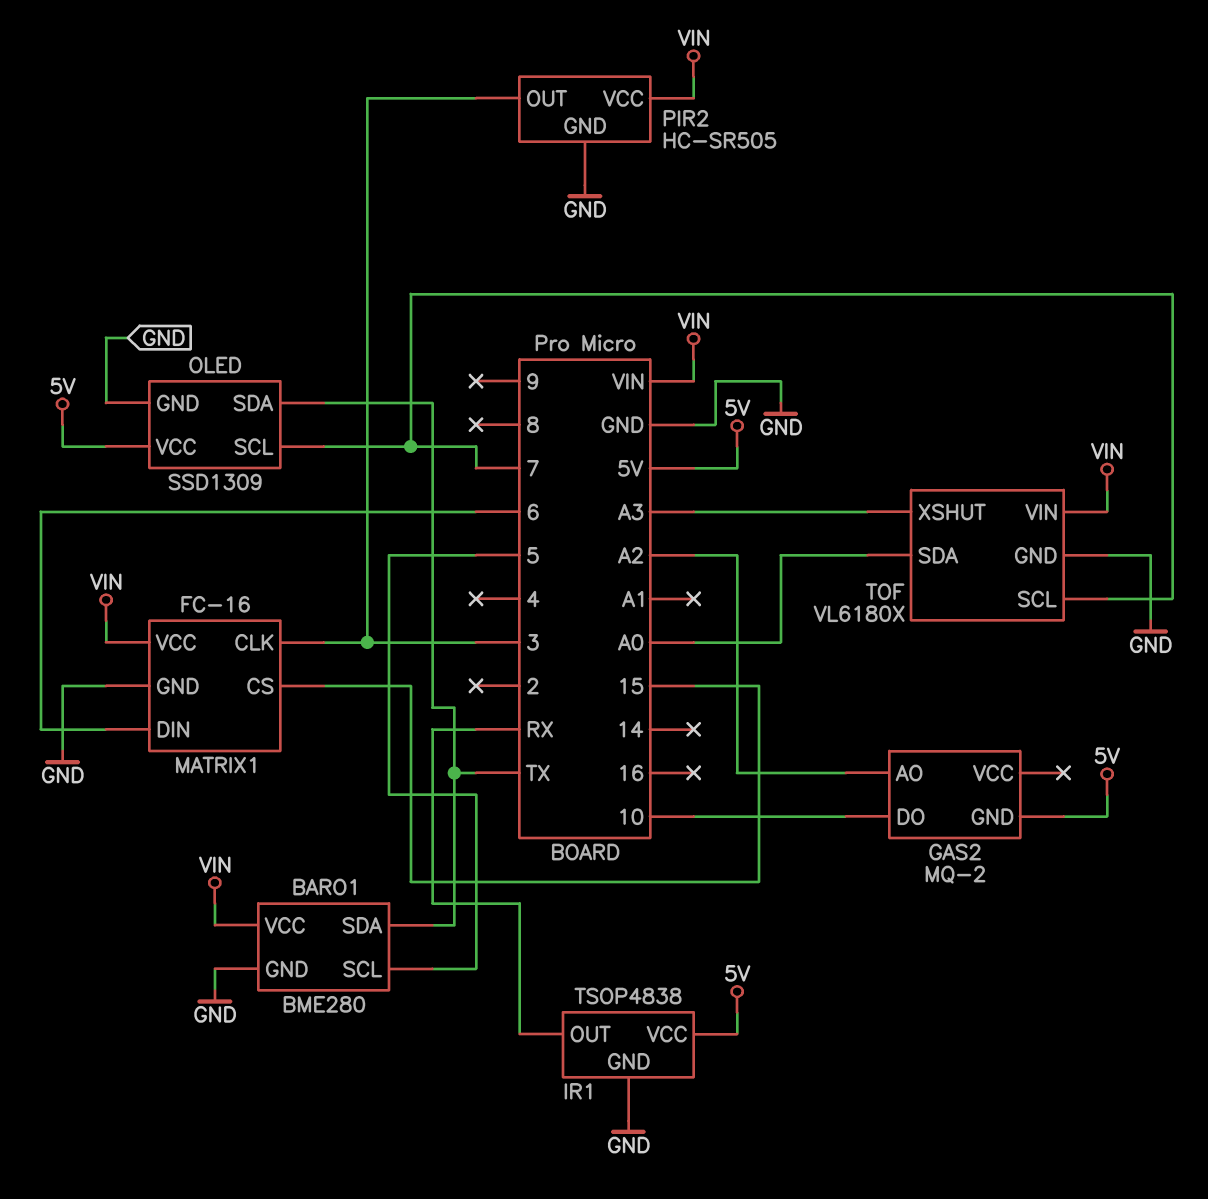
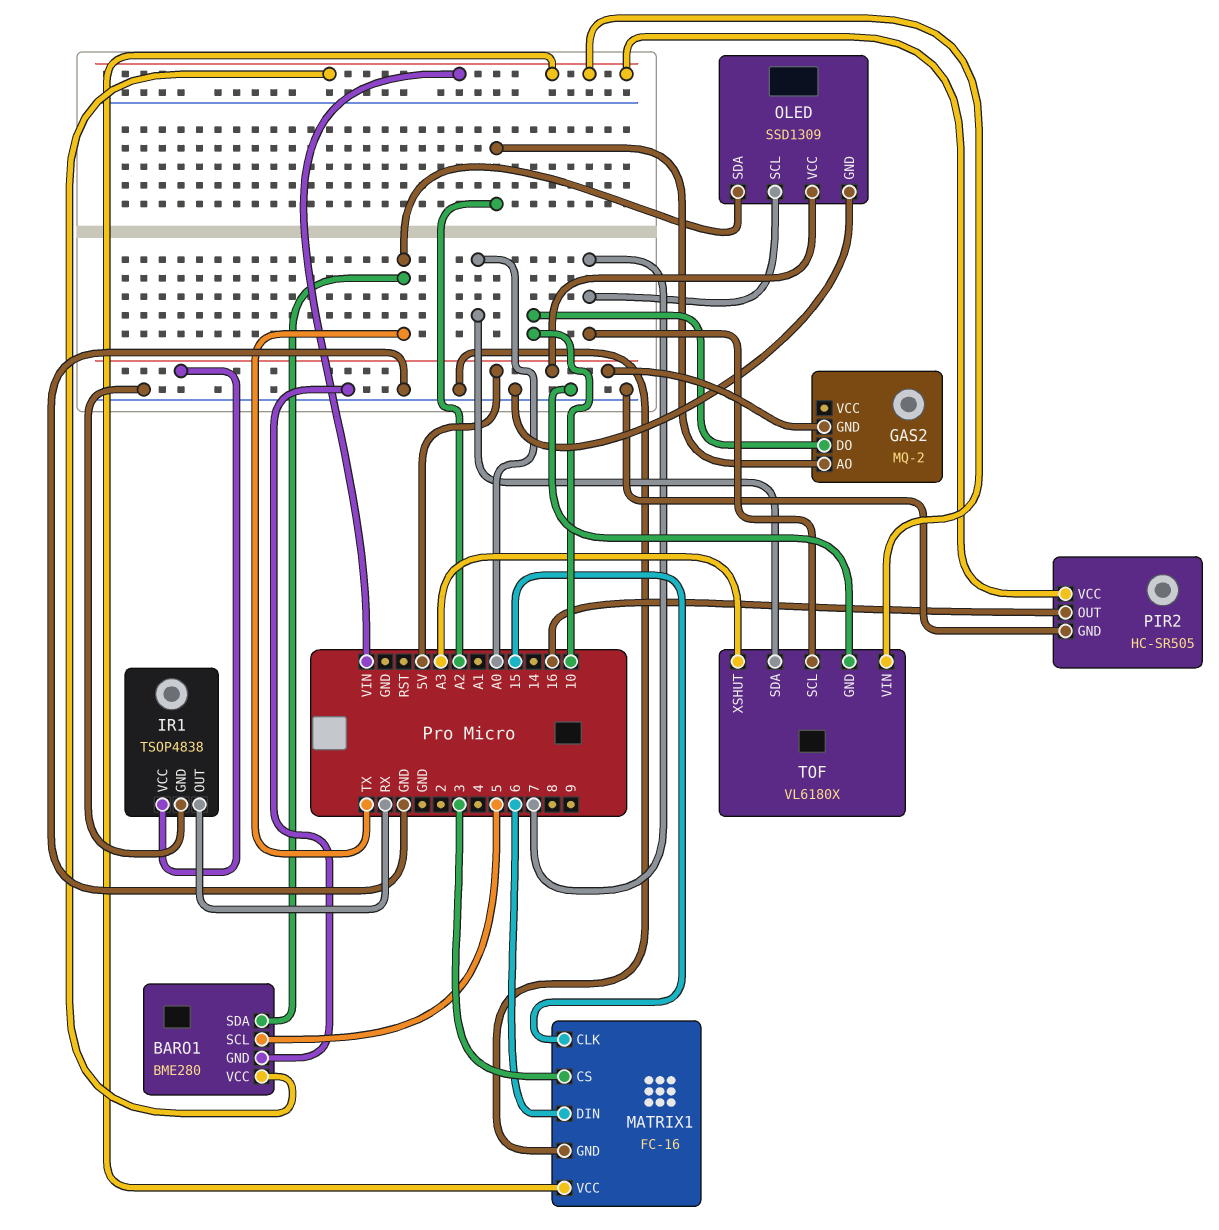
MATRIX1 pin CLK: 3 -> 15
MATRIX1 pin CS: 15 -> 3
PIR2 pin OUT: 3 -> 16

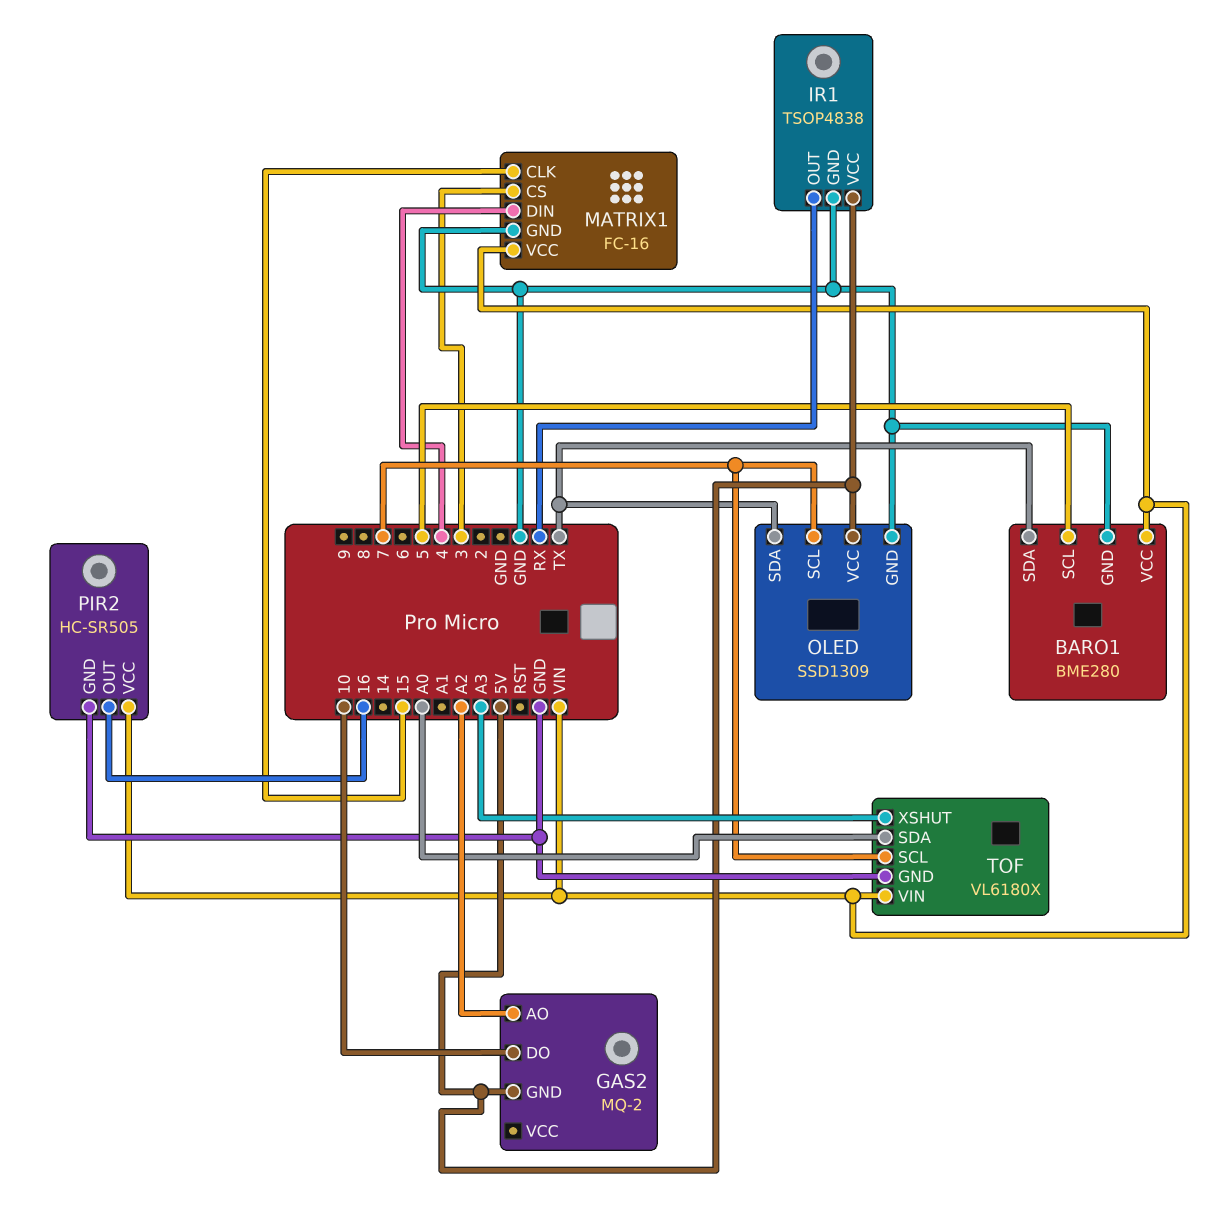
MATRIX1 pin DIN: 6 -> 4

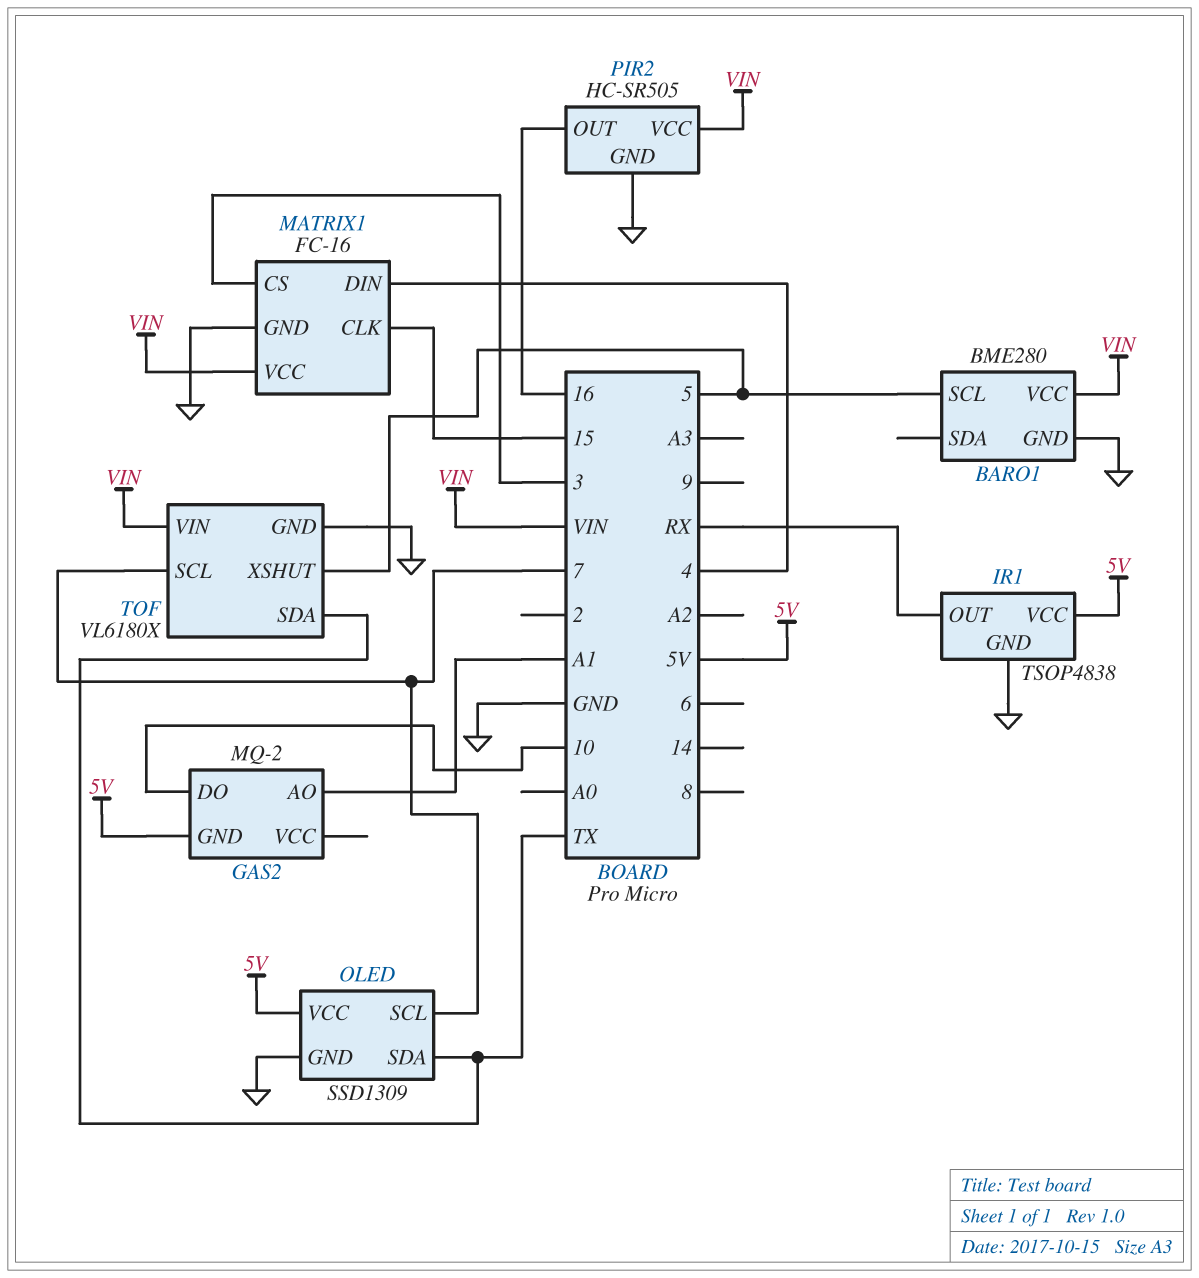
BARO1 pin SDA: TX -> none
GAS2 pin AO: A2 -> A1
TOF pin SDA: A0 -> TX
TOF pin XSHUT: A3 -> 5

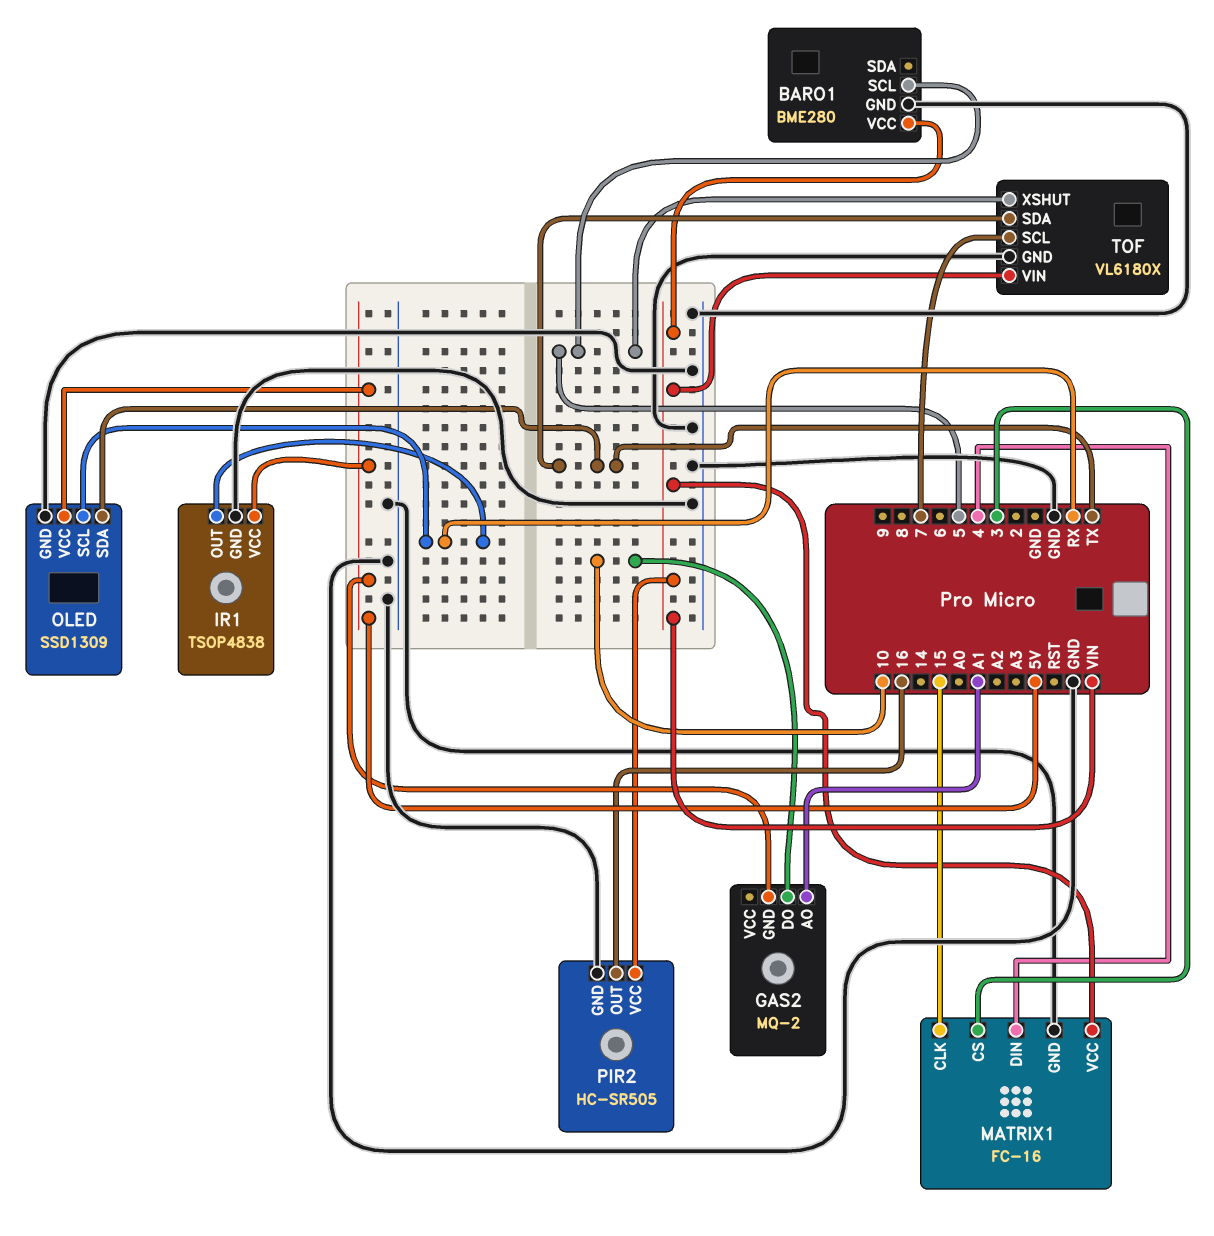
OLED pin SCL: 7 -> RX

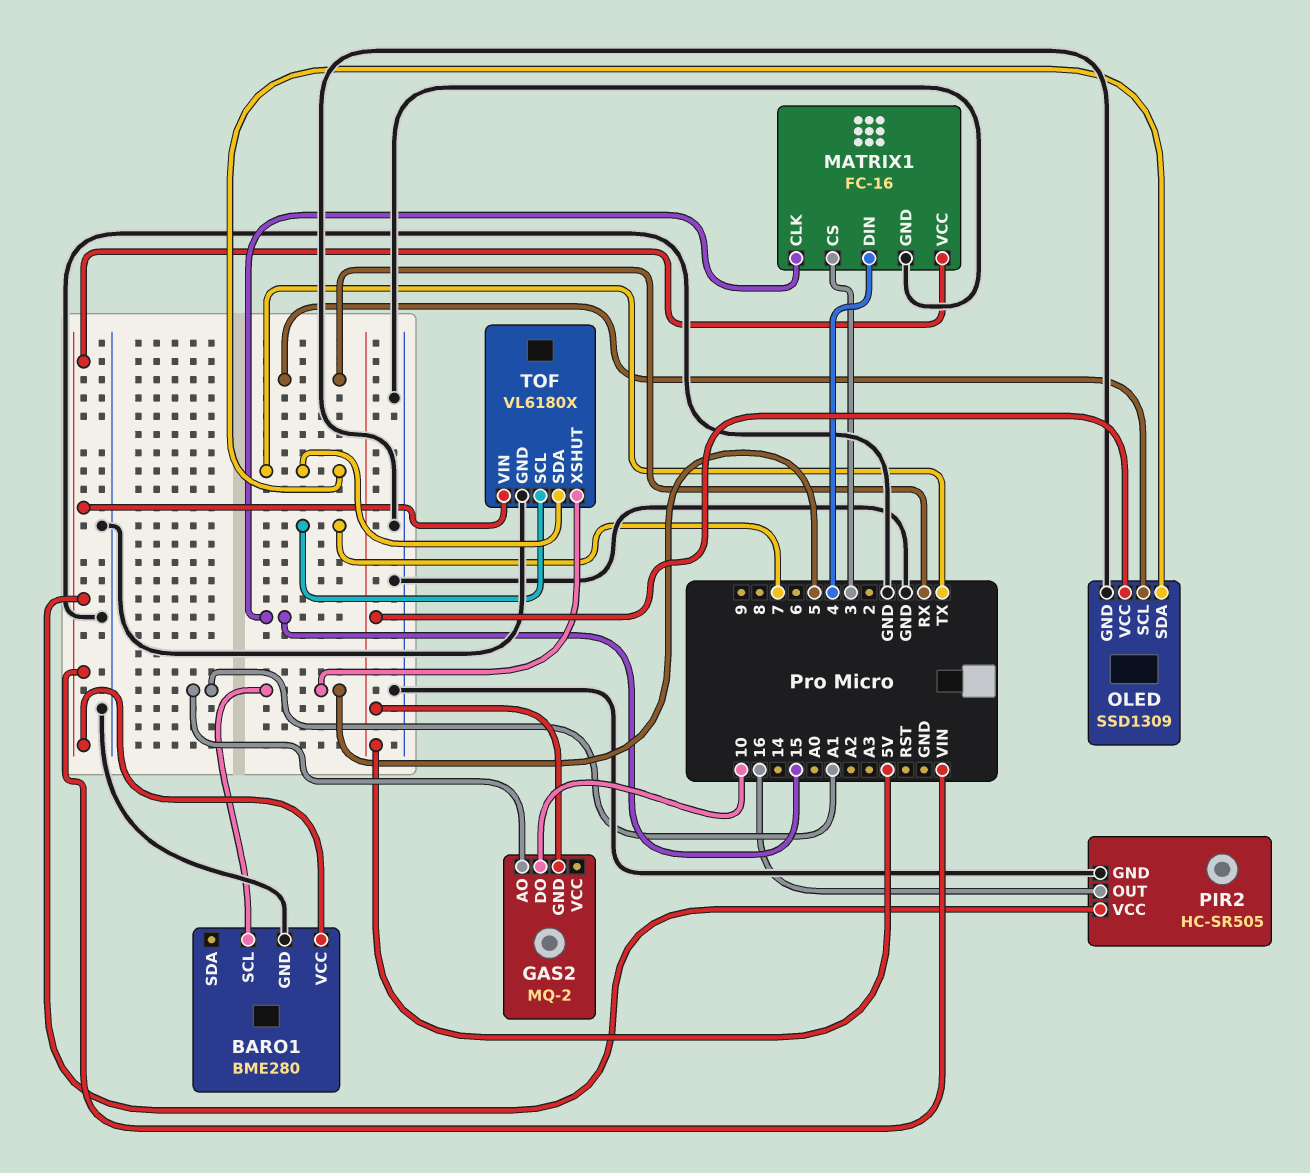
IR1: TSOP4838 -> none
IR1 pin GND: GND -> none
IR1 pin OUT: RX -> none
IR1 pin VCC: 5V -> none

